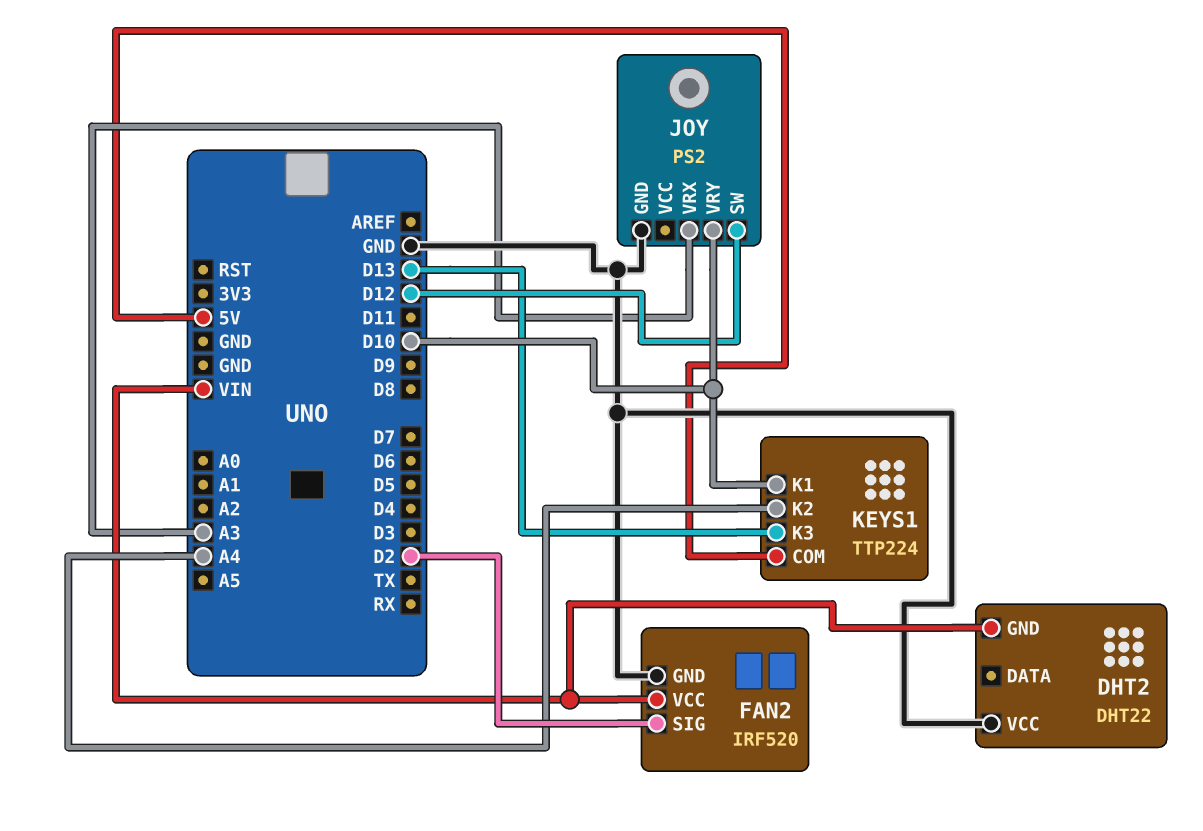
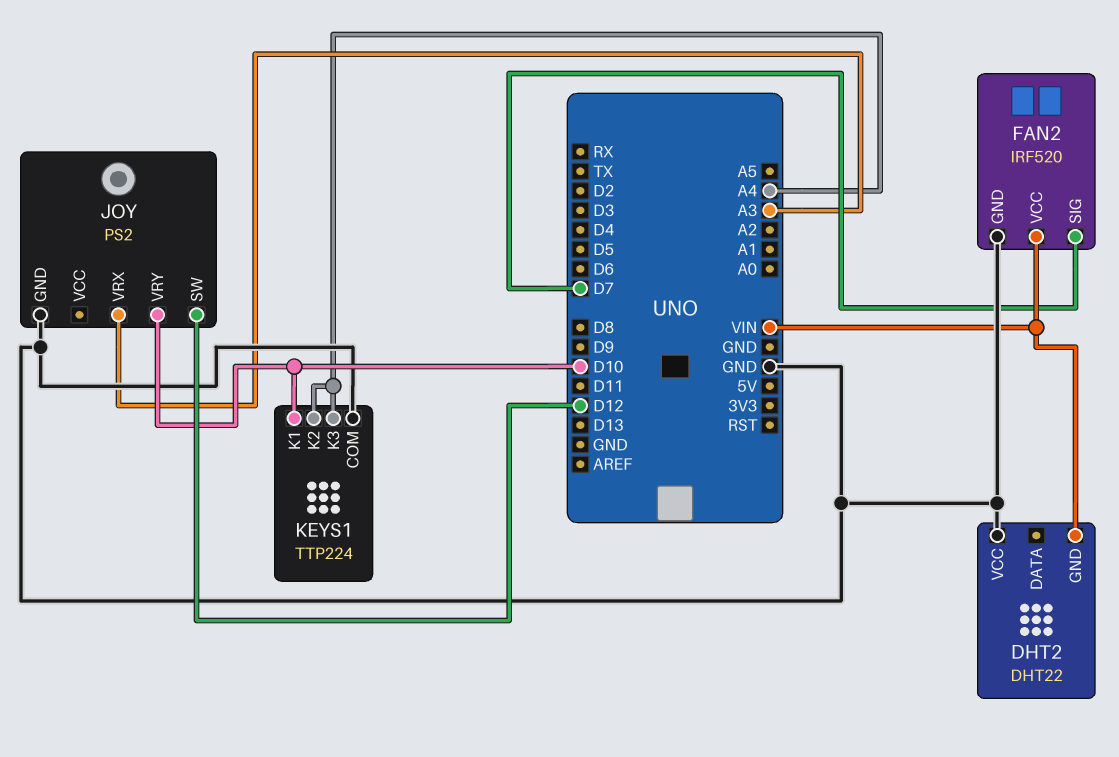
FAN2 pin SIG: D2 -> D7
KEYS1 pin COM: 5V -> GND
KEYS1 pin K3: D13 -> A4

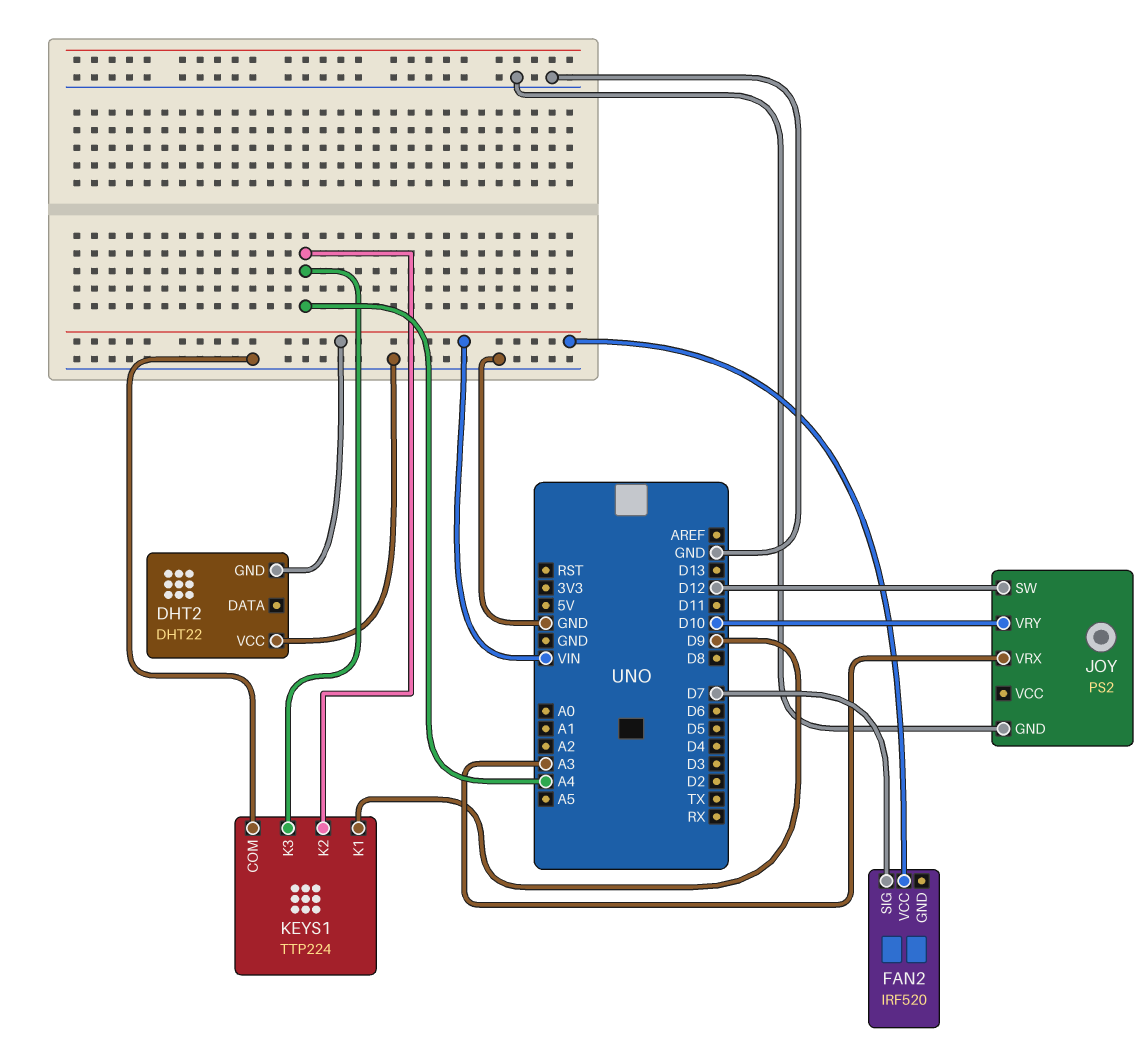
FAN2 pin GND: GND -> none
KEYS1 pin K1: D10 -> D9

